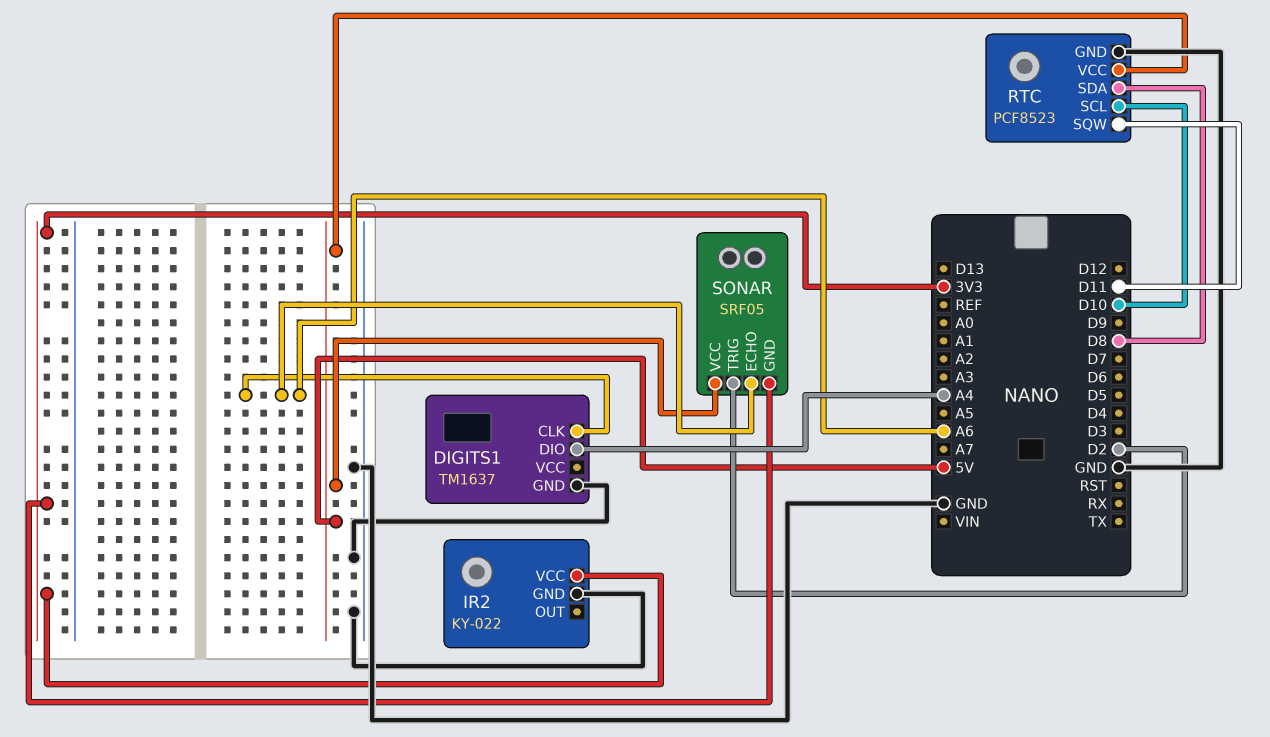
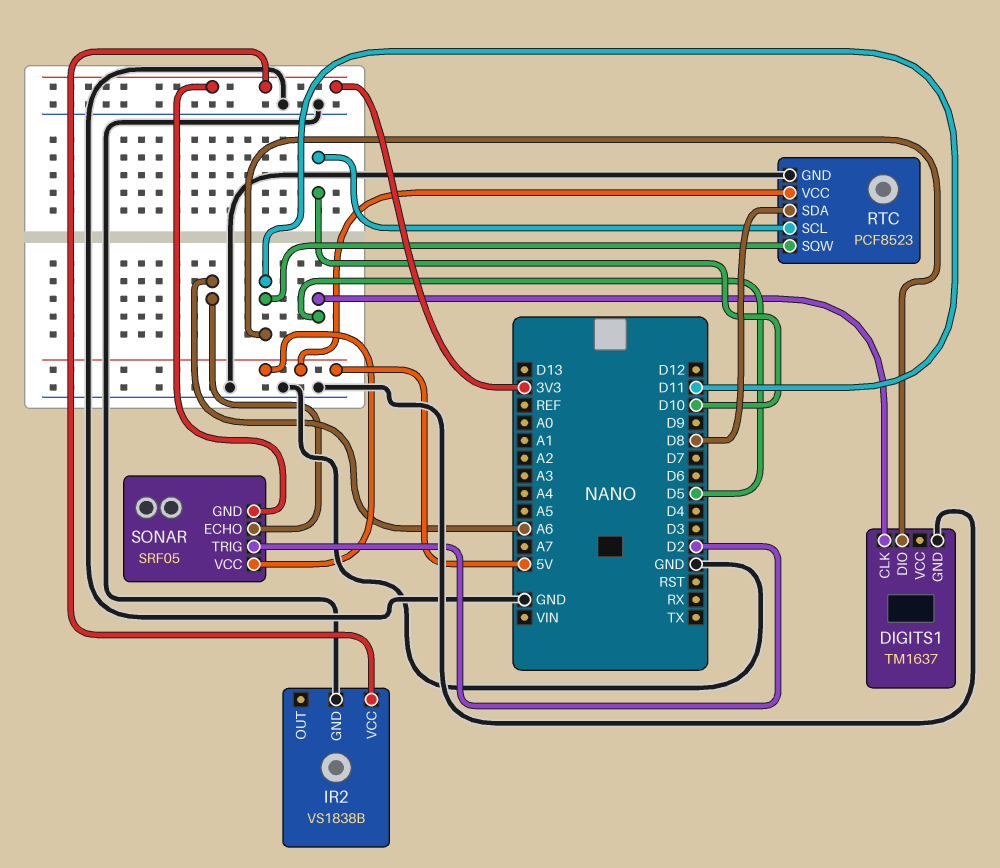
DIGITS1 pin CLK: A6 -> D5
DIGITS1 pin DIO: A4 -> D11
IR2: KY-022 -> VS1838B

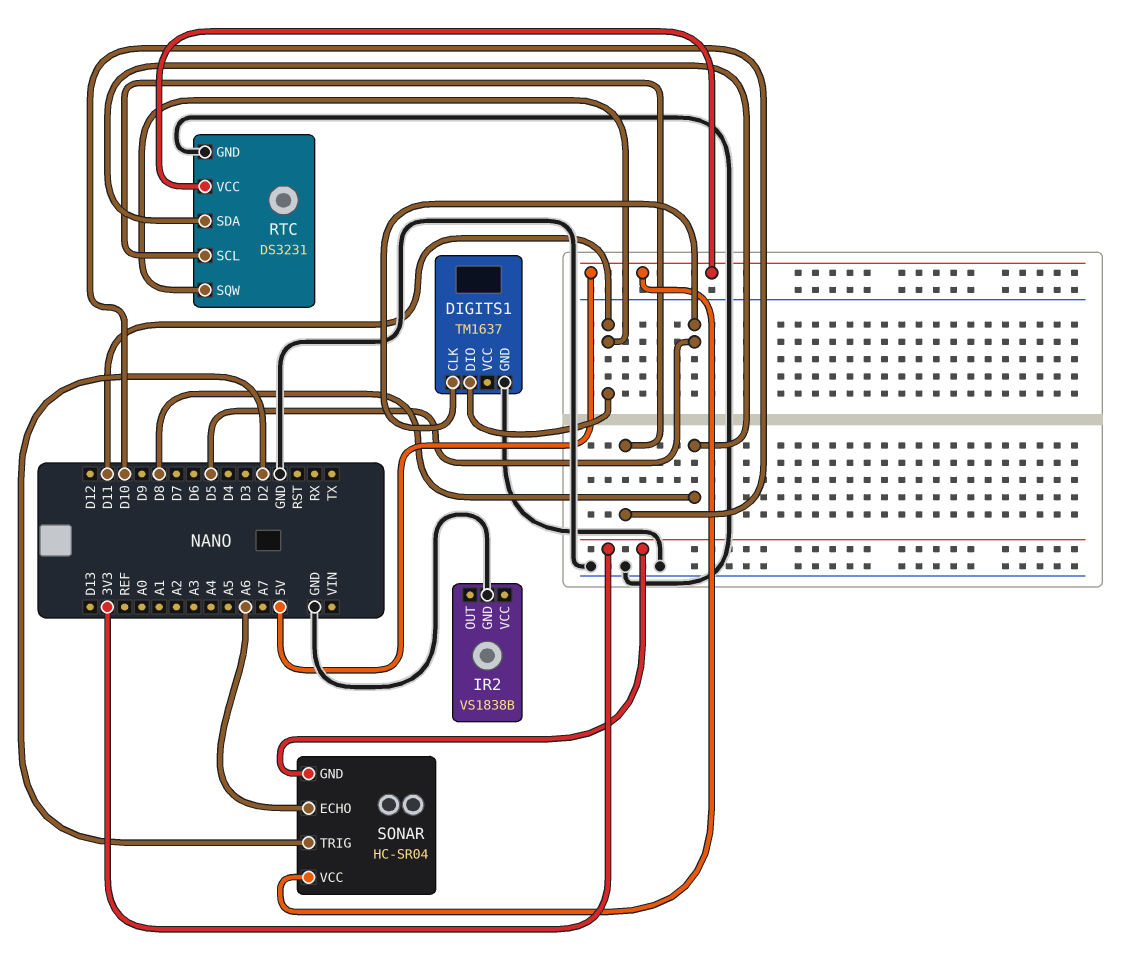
IR2 pin VCC: 3V3 -> none
RTC: PCF8523 -> DS3231
SONAR: SRF05 -> HC-SR04

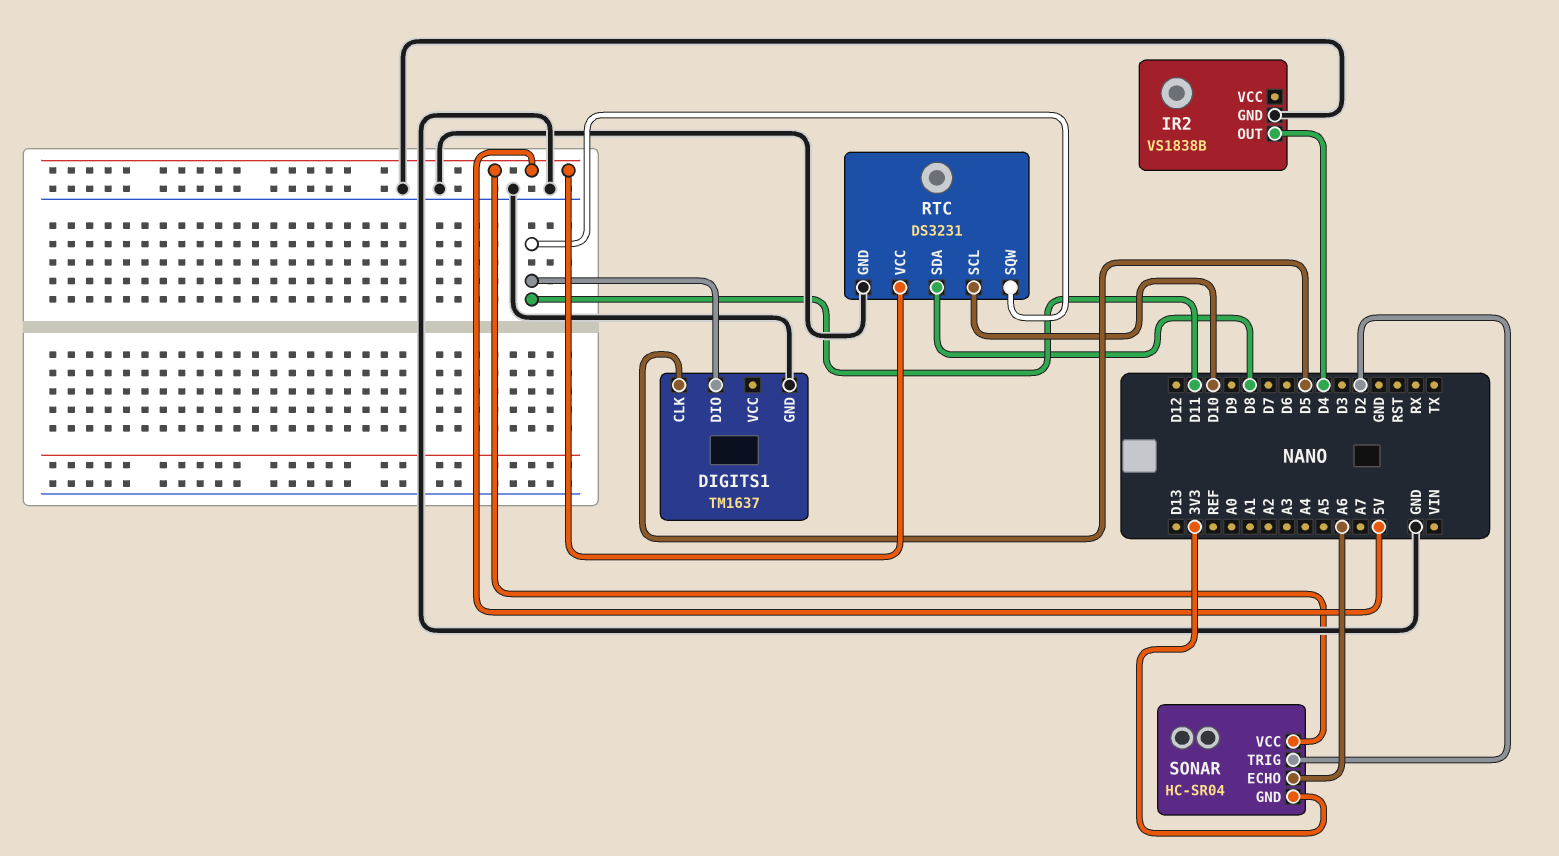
IR2 pin OUT: none -> D4

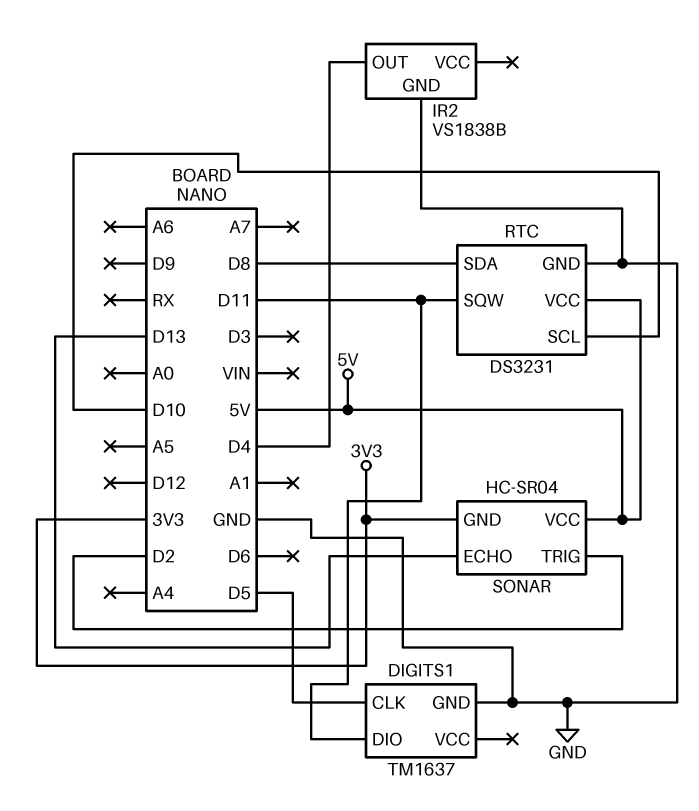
SONAR pin ECHO: A6 -> D13

